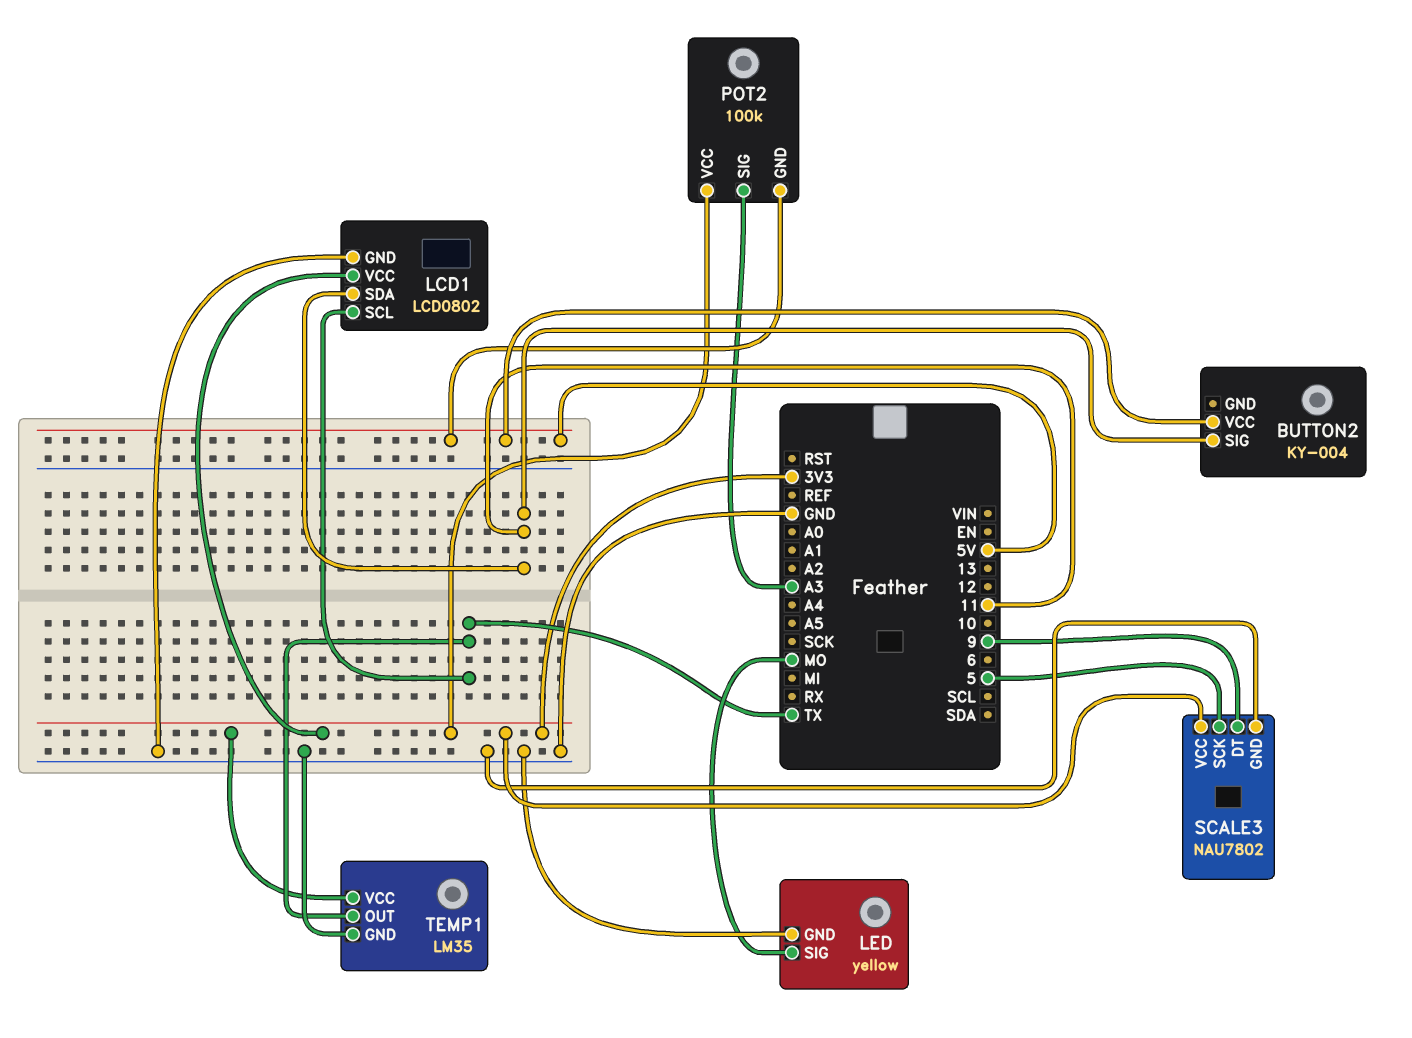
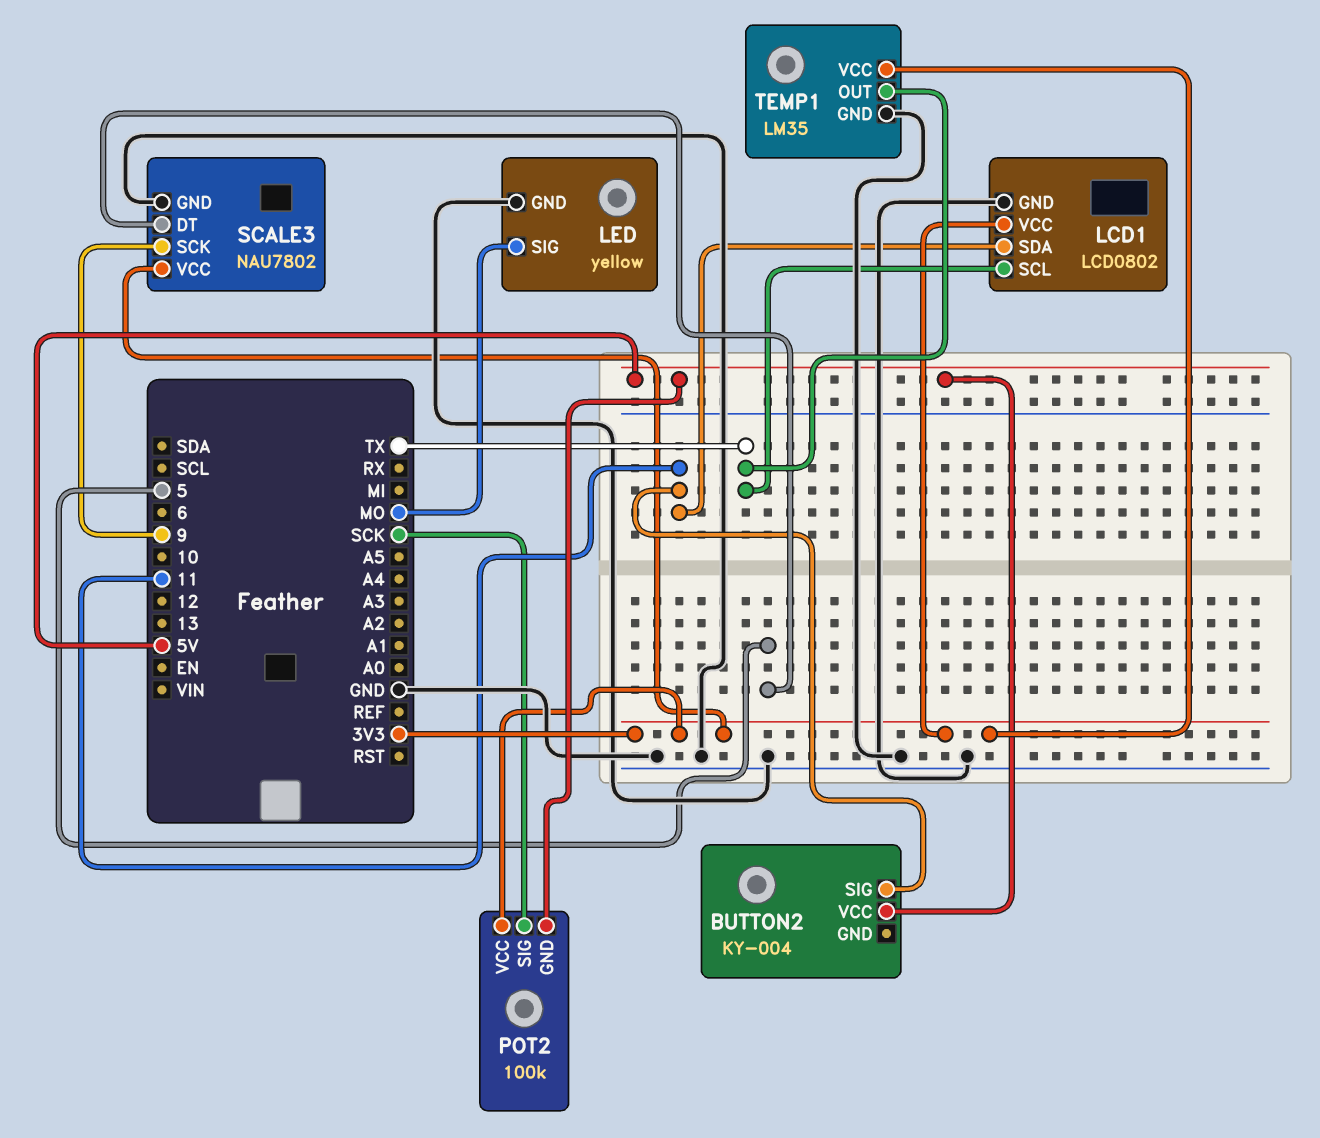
POT2 pin SIG: A3 -> SCK
SCALE3 pin DT: 9 -> 5
SCALE3 pin SCK: 5 -> 9

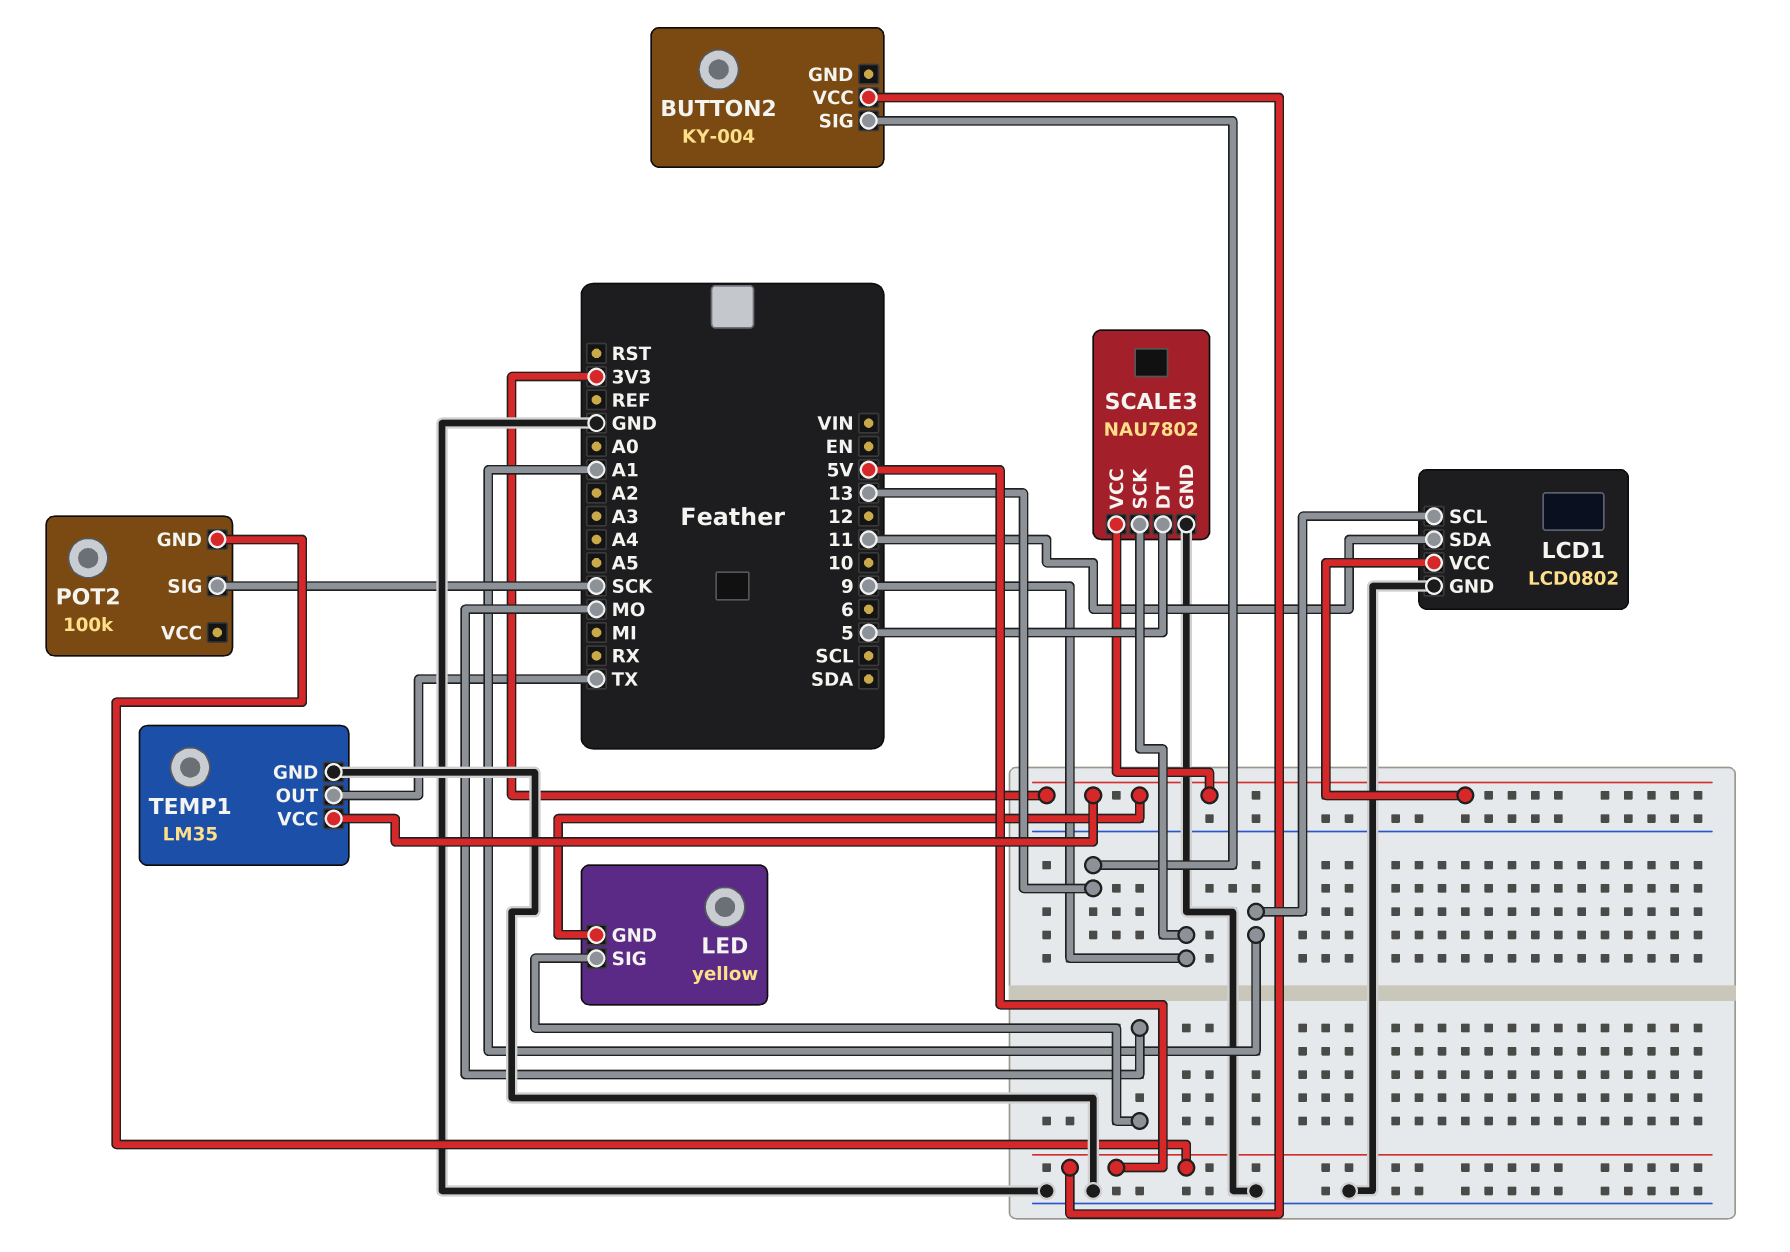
BUTTON2 pin SIG: 11 -> 13
LCD1 pin SCL: TX -> A1
LED pin GND: GND -> 3V3
POT2 pin VCC: 3V3 -> none

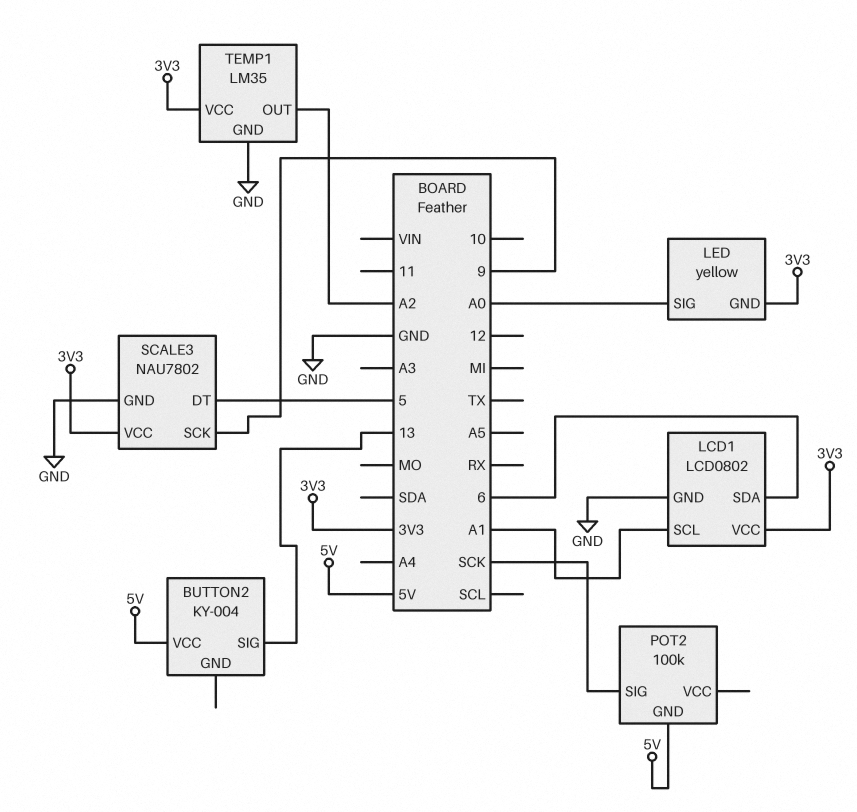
LCD1 pin SDA: 11 -> 6
LED pin SIG: MO -> A0
TEMP1 pin OUT: TX -> A2

